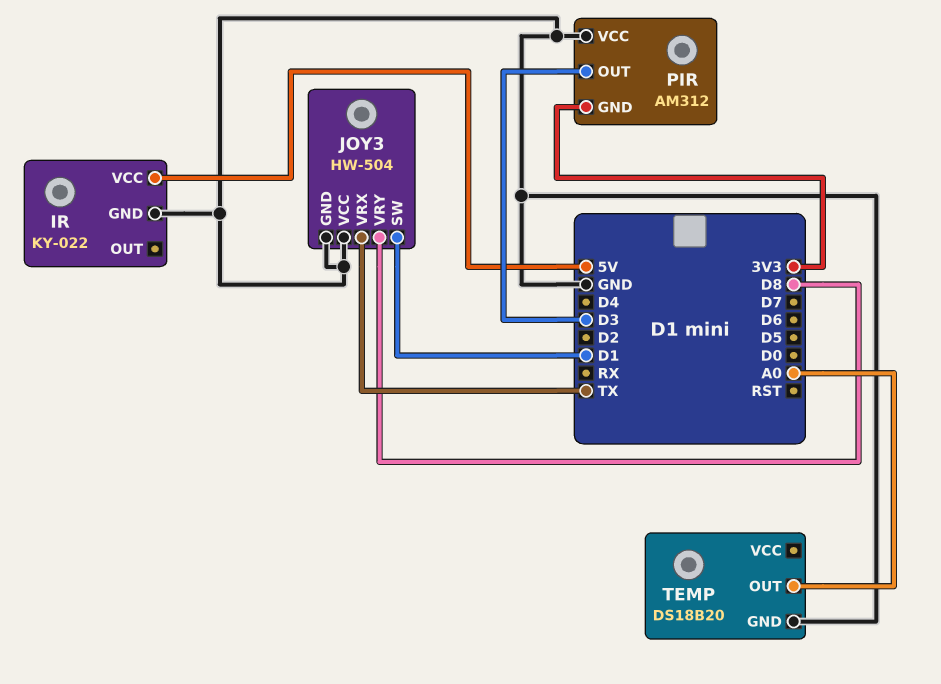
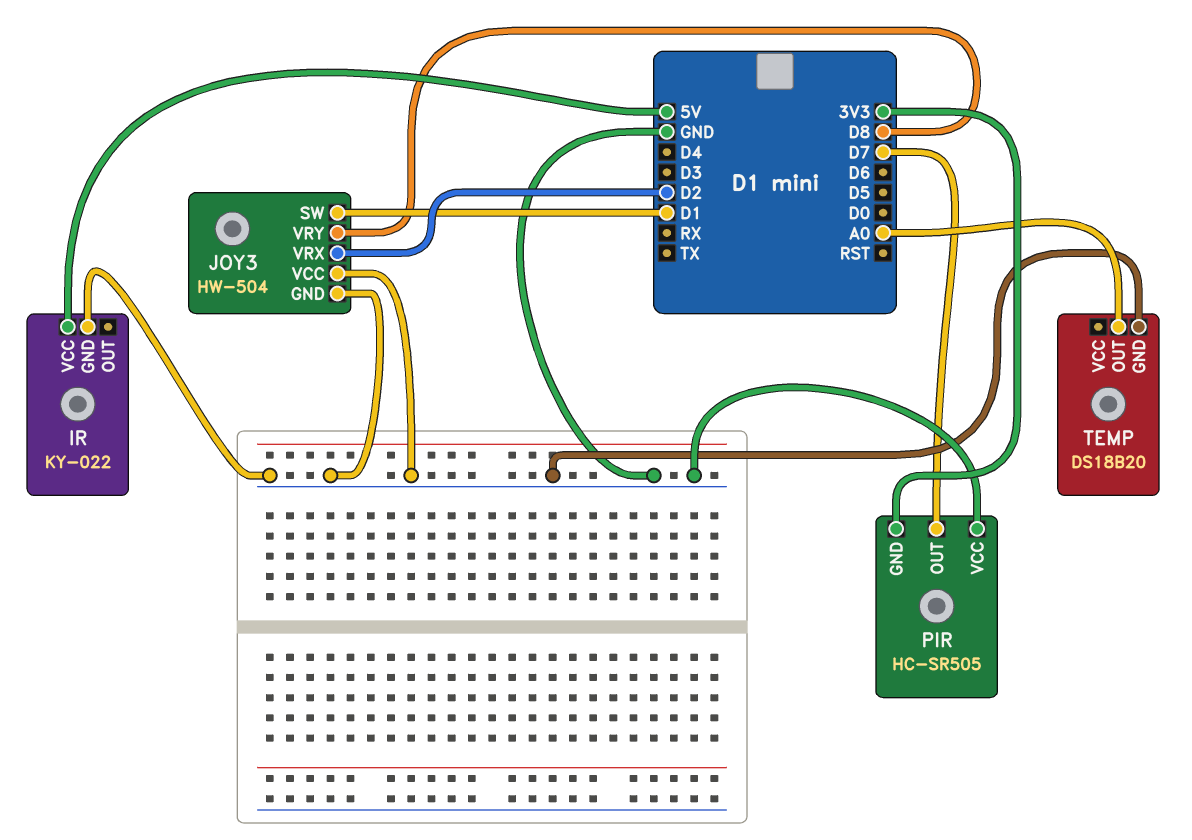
JOY3 pin VRX: TX -> D2
PIR: AM312 -> HC-SR505
PIR pin OUT: D3 -> D7

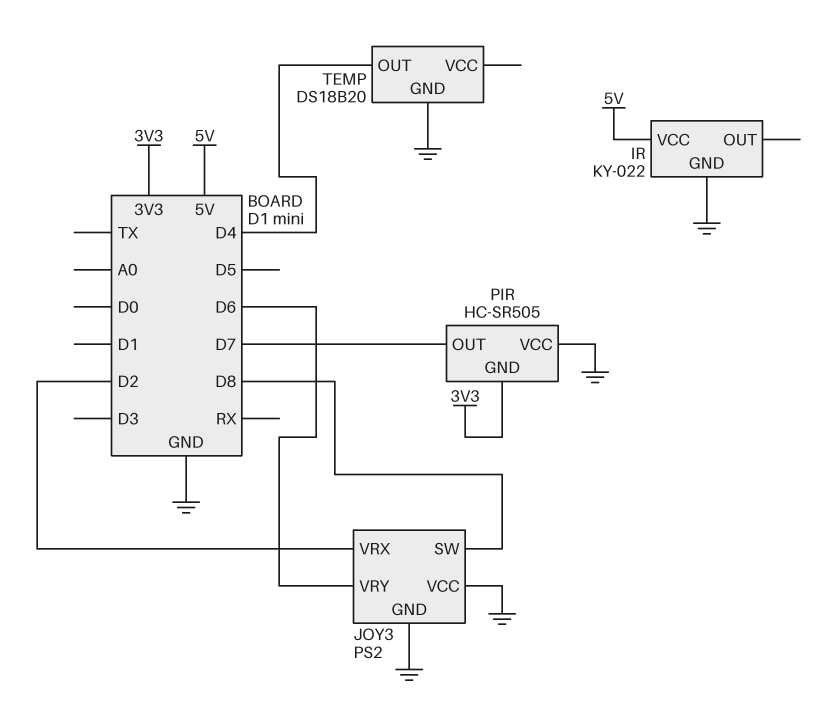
JOY3: HW-504 -> PS2
JOY3 pin SW: D1 -> D8
JOY3 pin VRY: D8 -> D6
TEMP pin OUT: A0 -> D4

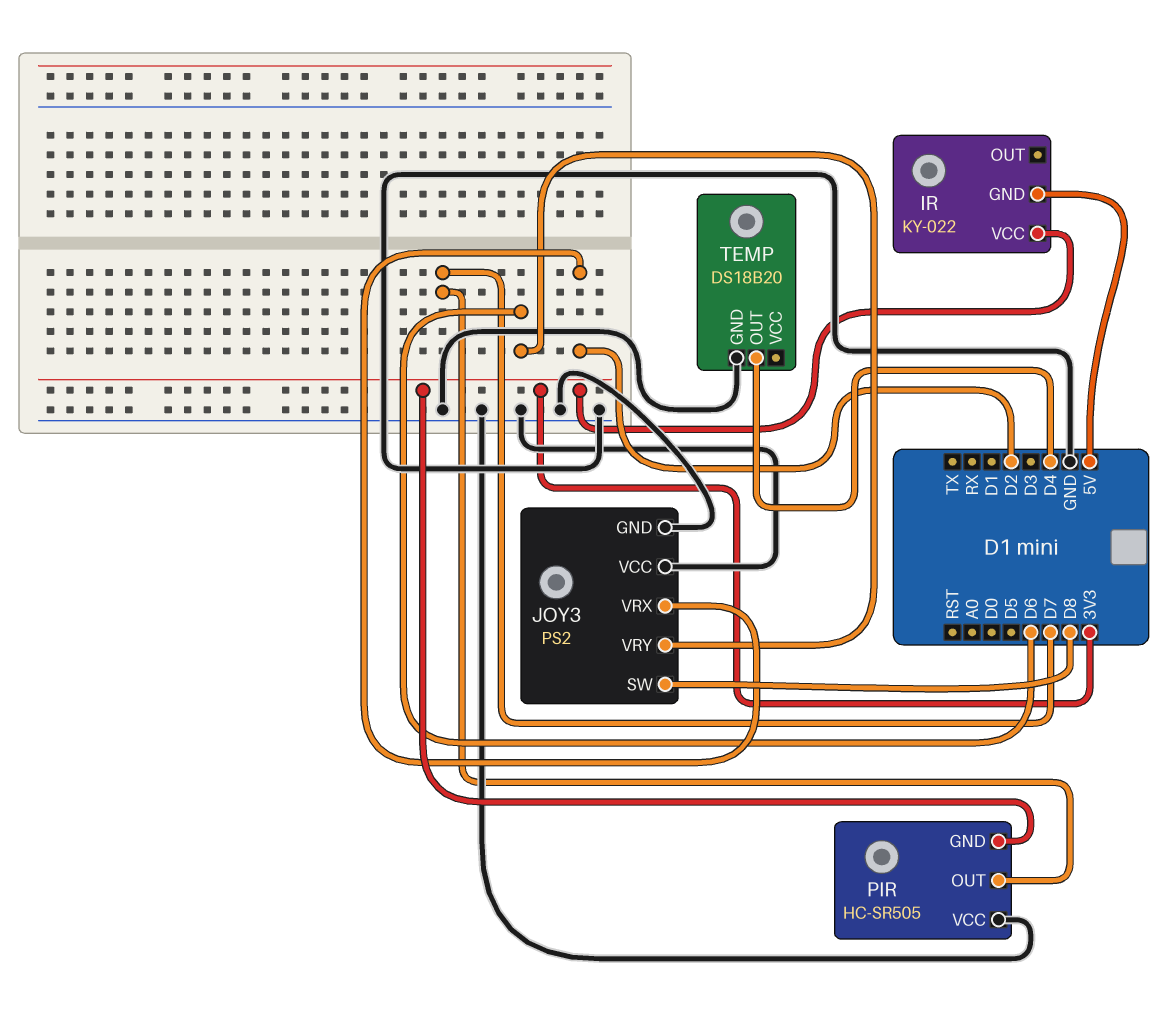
IR pin GND: GND -> 5V
IR pin VCC: 5V -> 3V3

